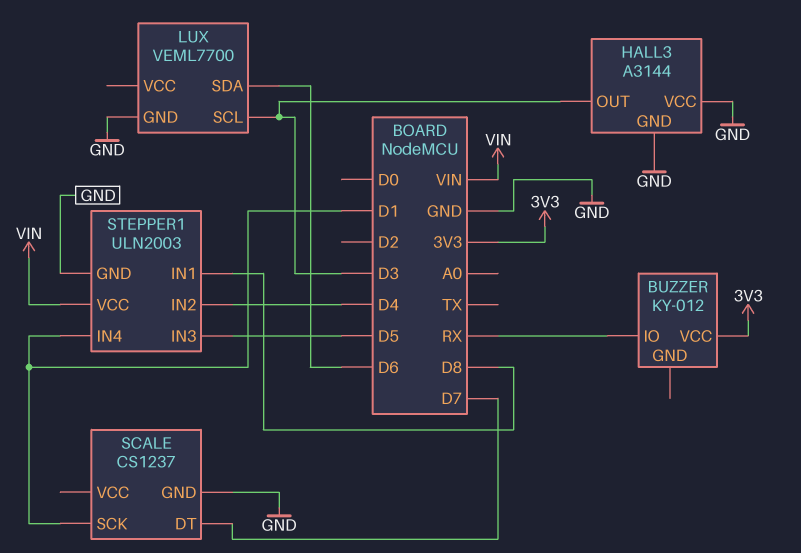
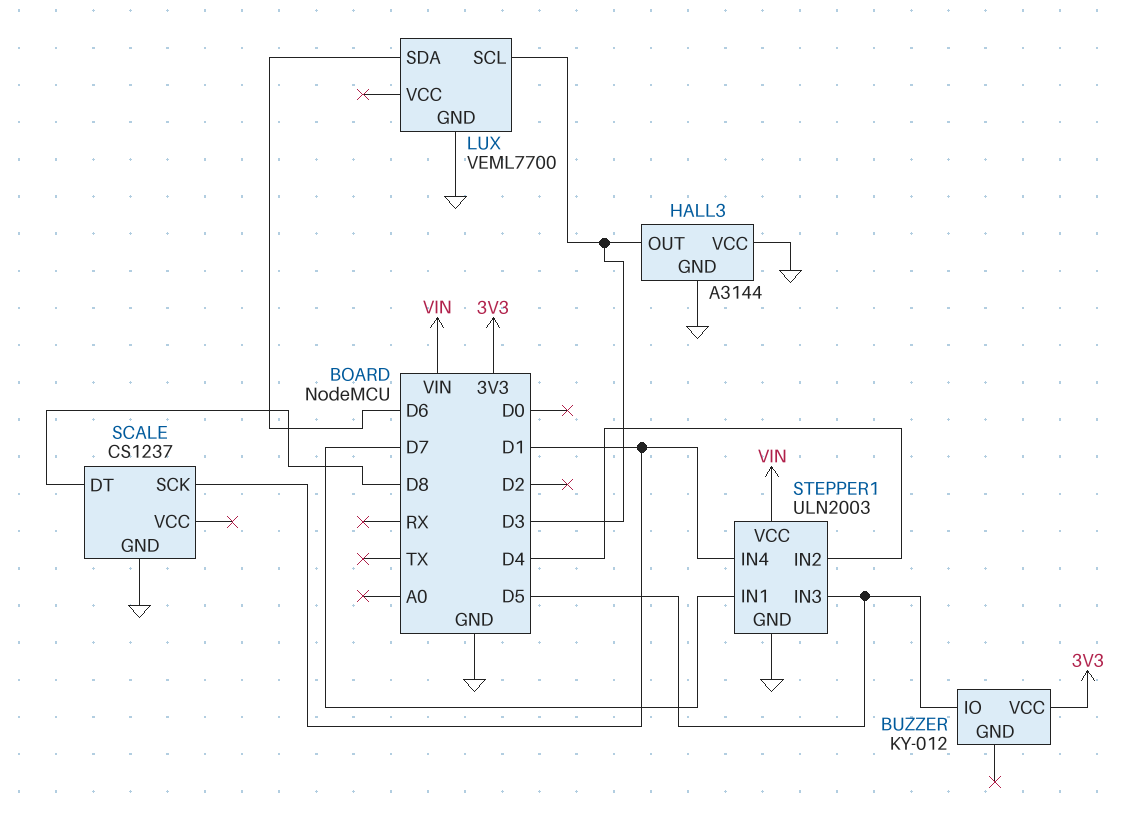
BUZZER pin IO: RX -> D5
SCALE pin DT: D7 -> D8
STEPPER1 pin IN1: D8 -> D7

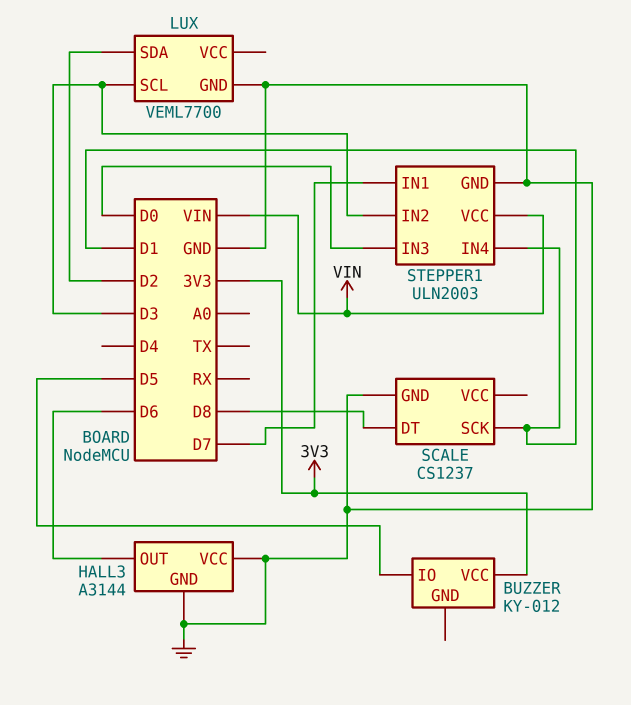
HALL3 pin OUT: D3 -> D6
LUX pin SDA: D6 -> D2
STEPPER1 pin IN2: D4 -> D3
STEPPER1 pin IN3: D5 -> D0

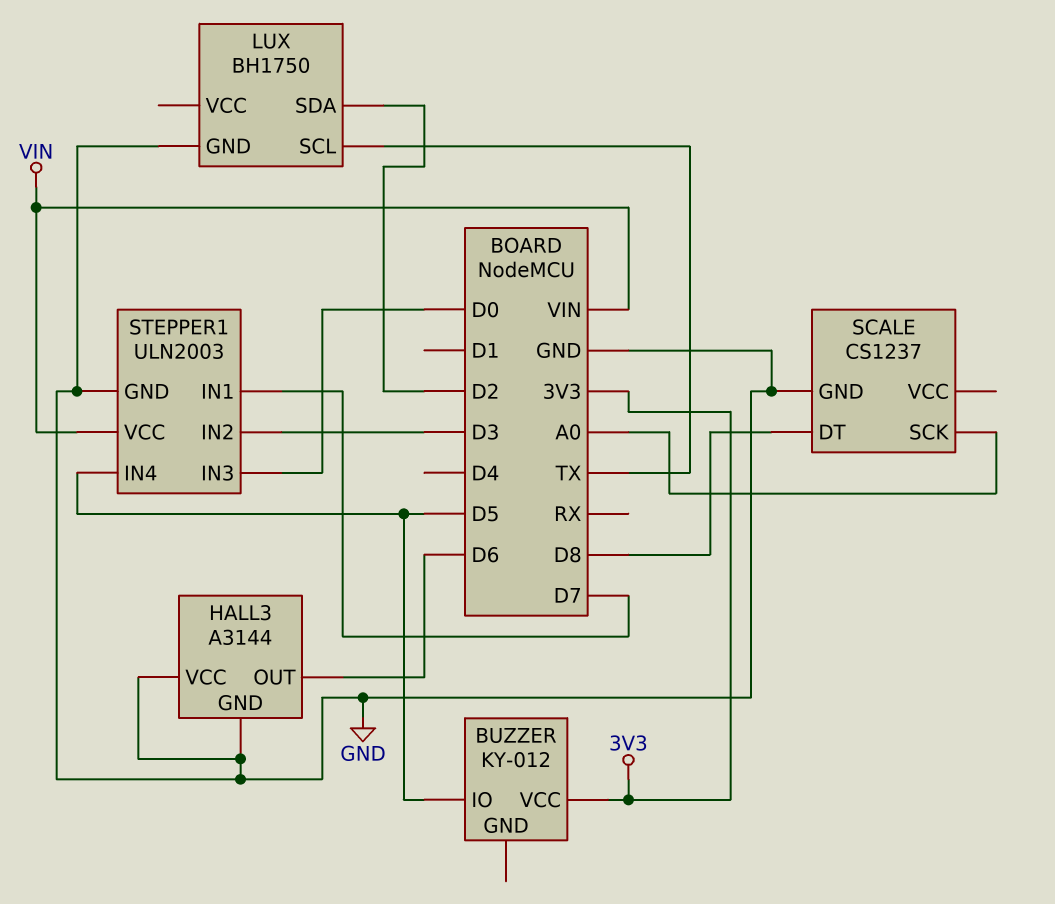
LUX: VEML7700 -> BH1750
LUX pin SCL: D3 -> TX
SCALE pin SCK: D1 -> A0
STEPPER1 pin IN4: D1 -> D5

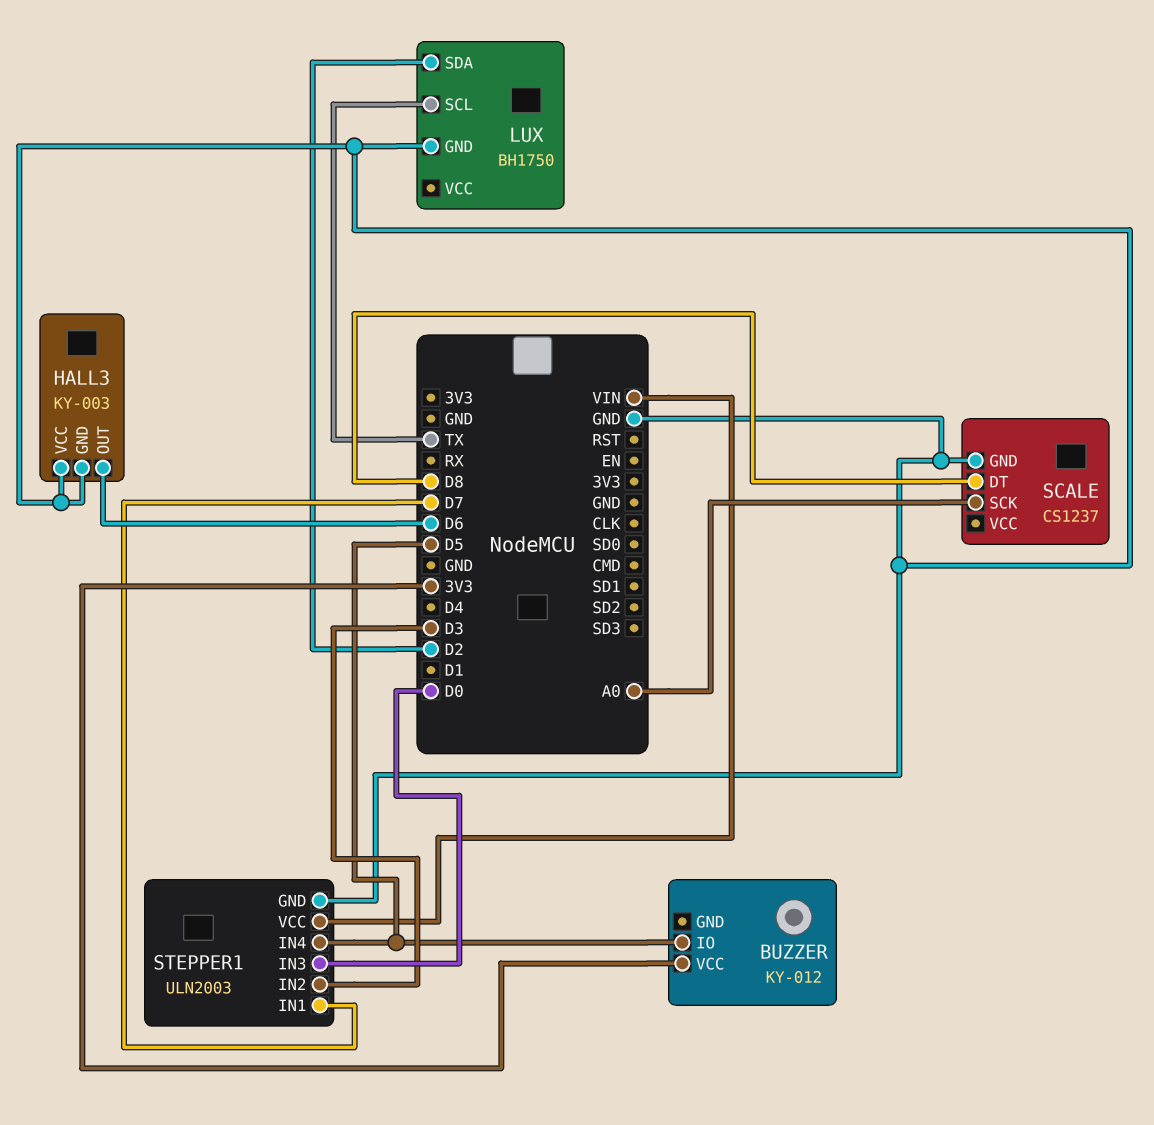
HALL3: A3144 -> KY-003

